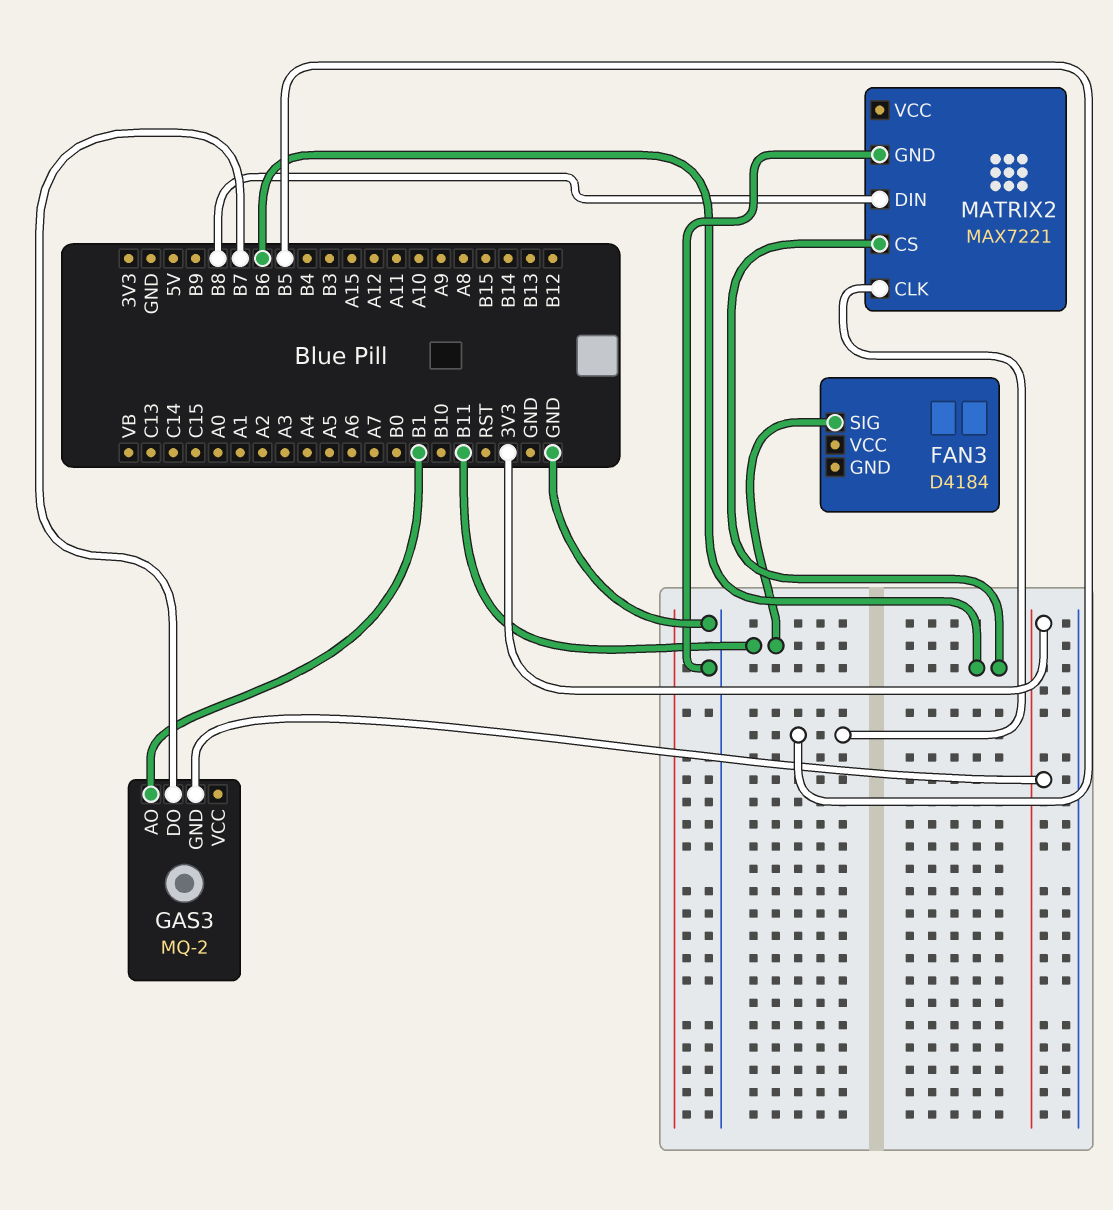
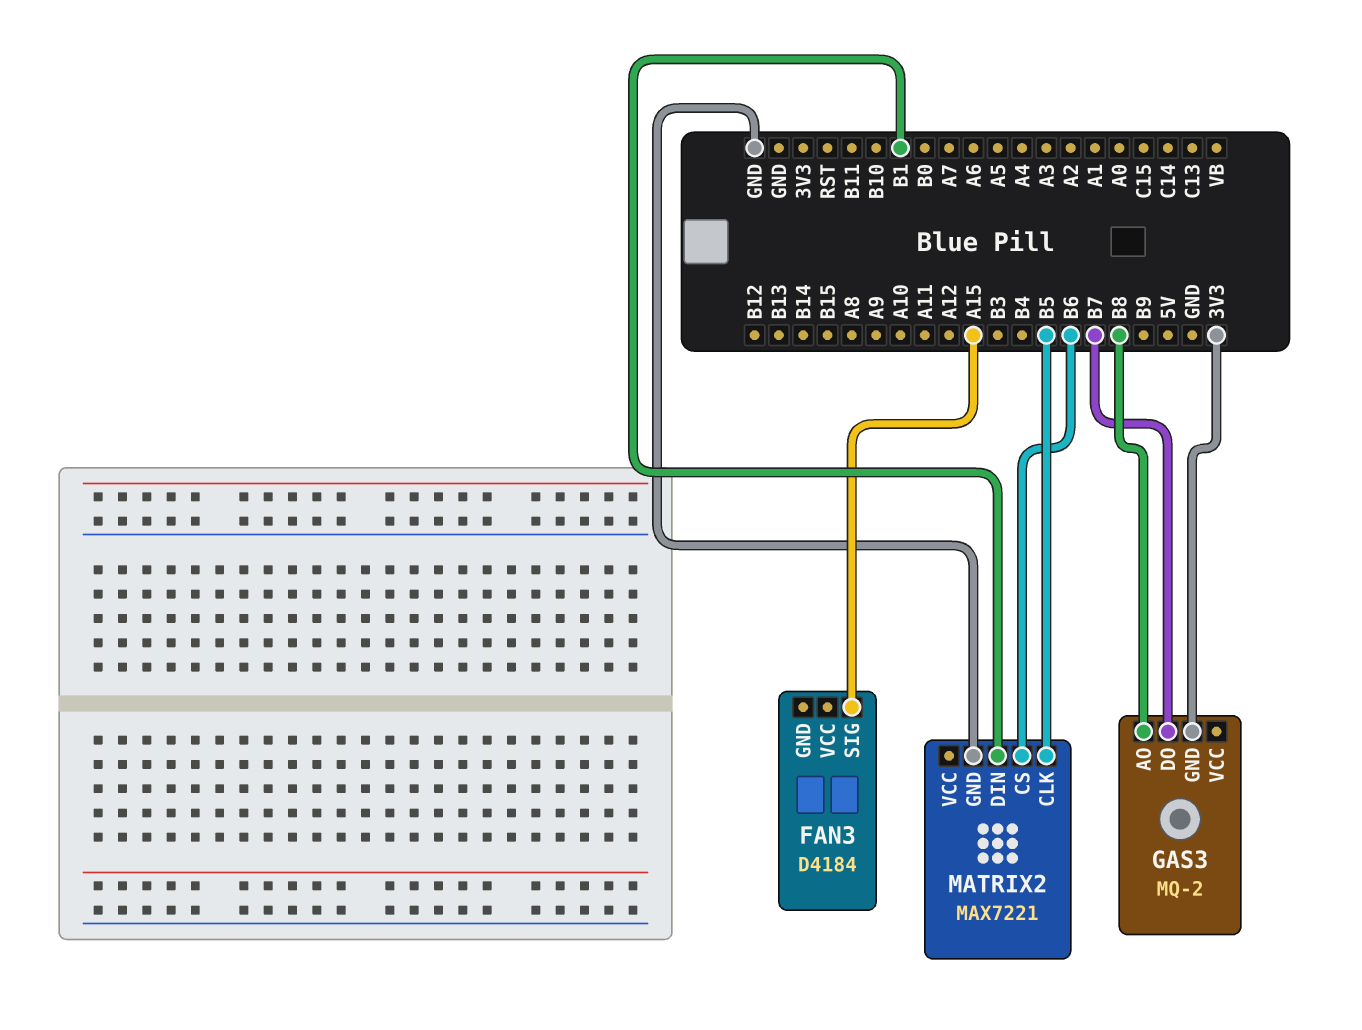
FAN3 pin SIG: B11 -> A15
GAS3 pin AO: B1 -> B8
MATRIX2 pin DIN: B8 -> B1

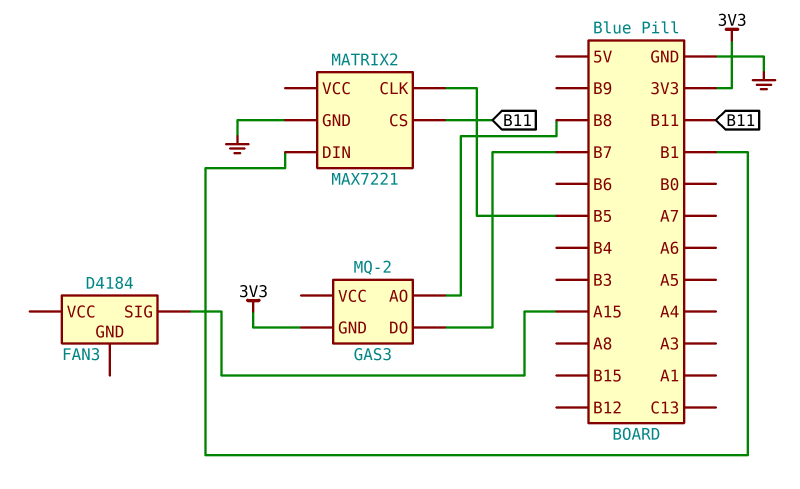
MATRIX2 pin CS: B6 -> B11

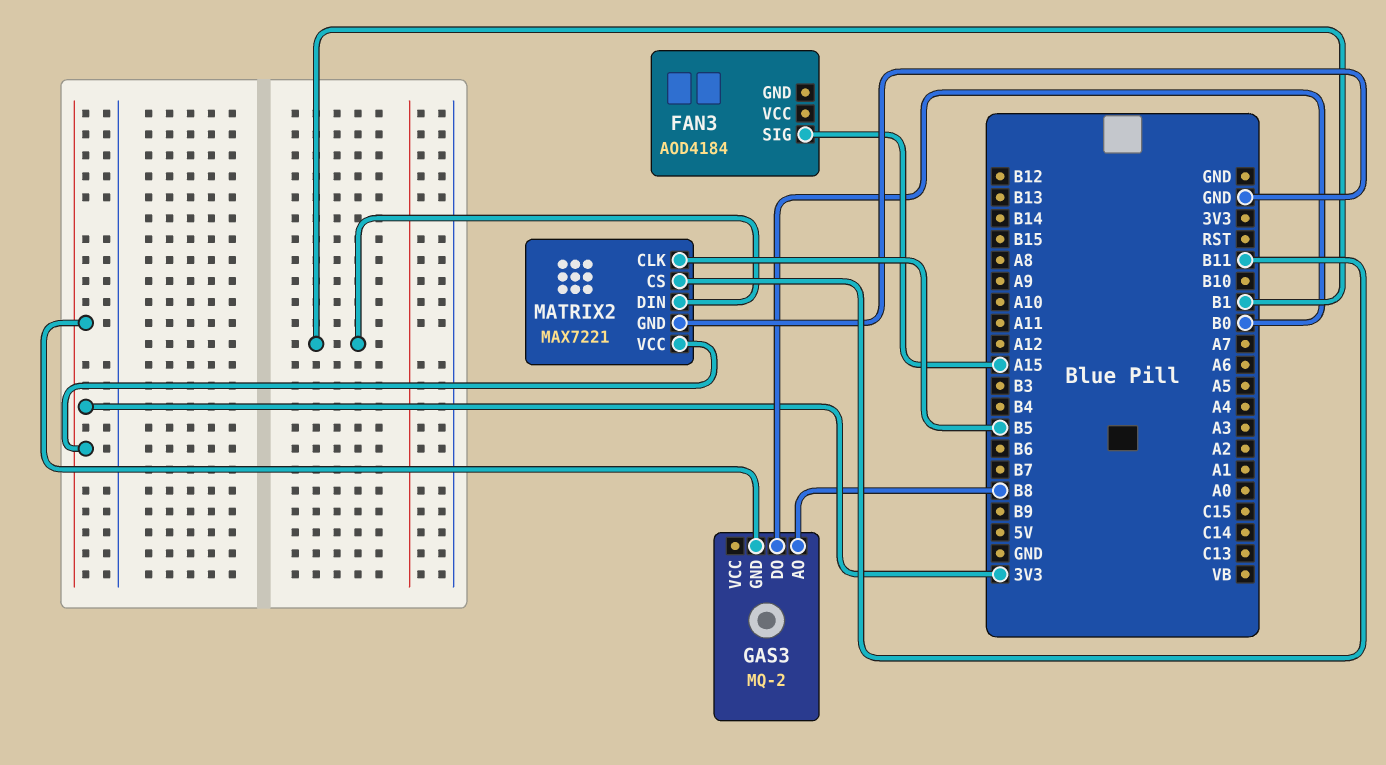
FAN3: D4184 -> AOD4184
GAS3 pin DO: B7 -> B0
MATRIX2 pin VCC: none -> 3V3

